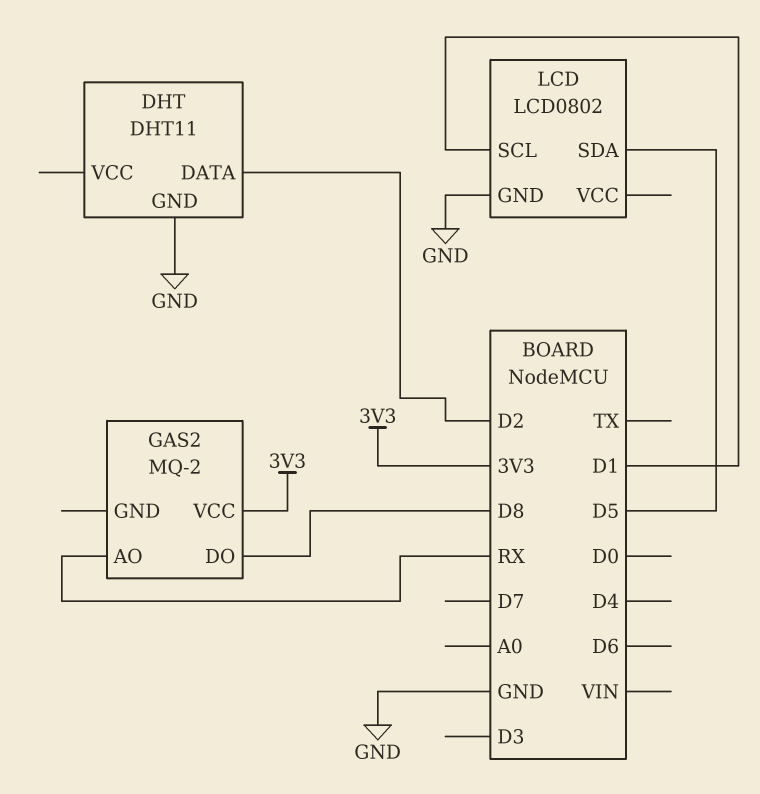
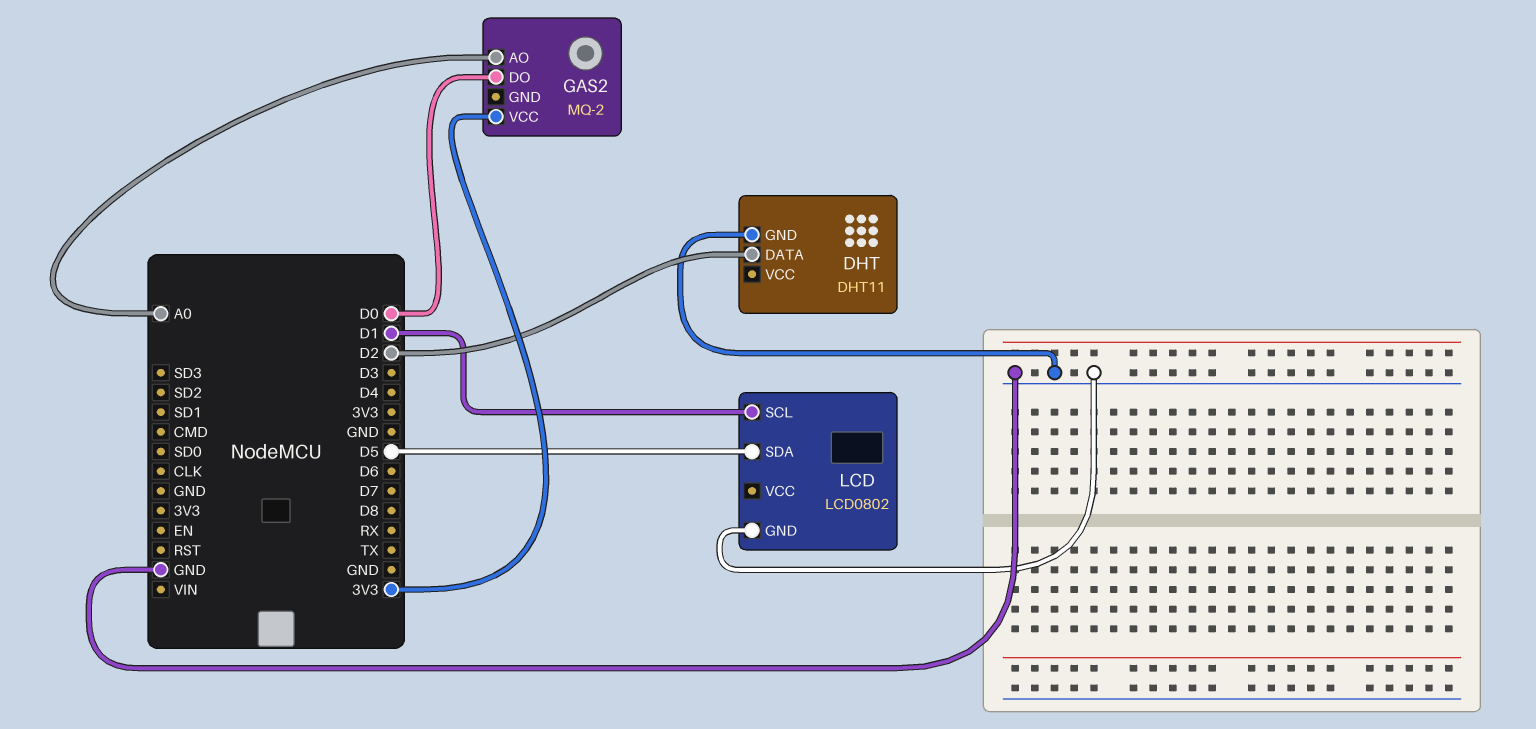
GAS2 pin AO: RX -> A0
GAS2 pin DO: D8 -> D0

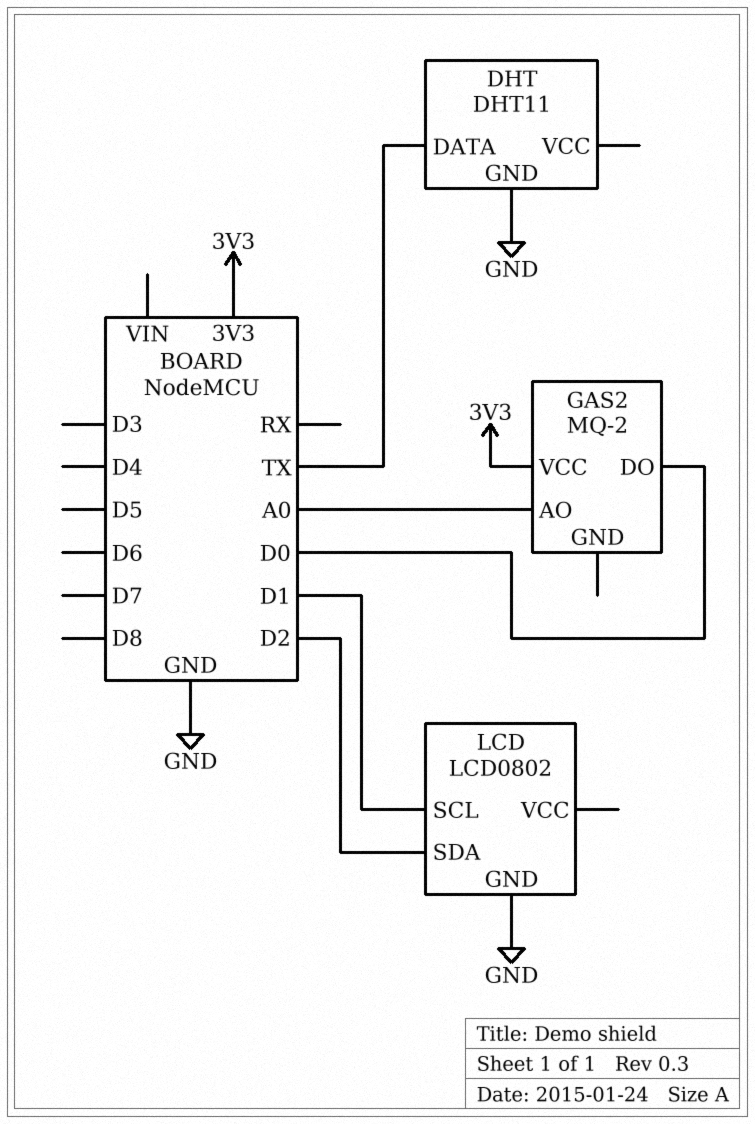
DHT pin DATA: D2 -> TX
LCD pin SDA: D5 -> D2

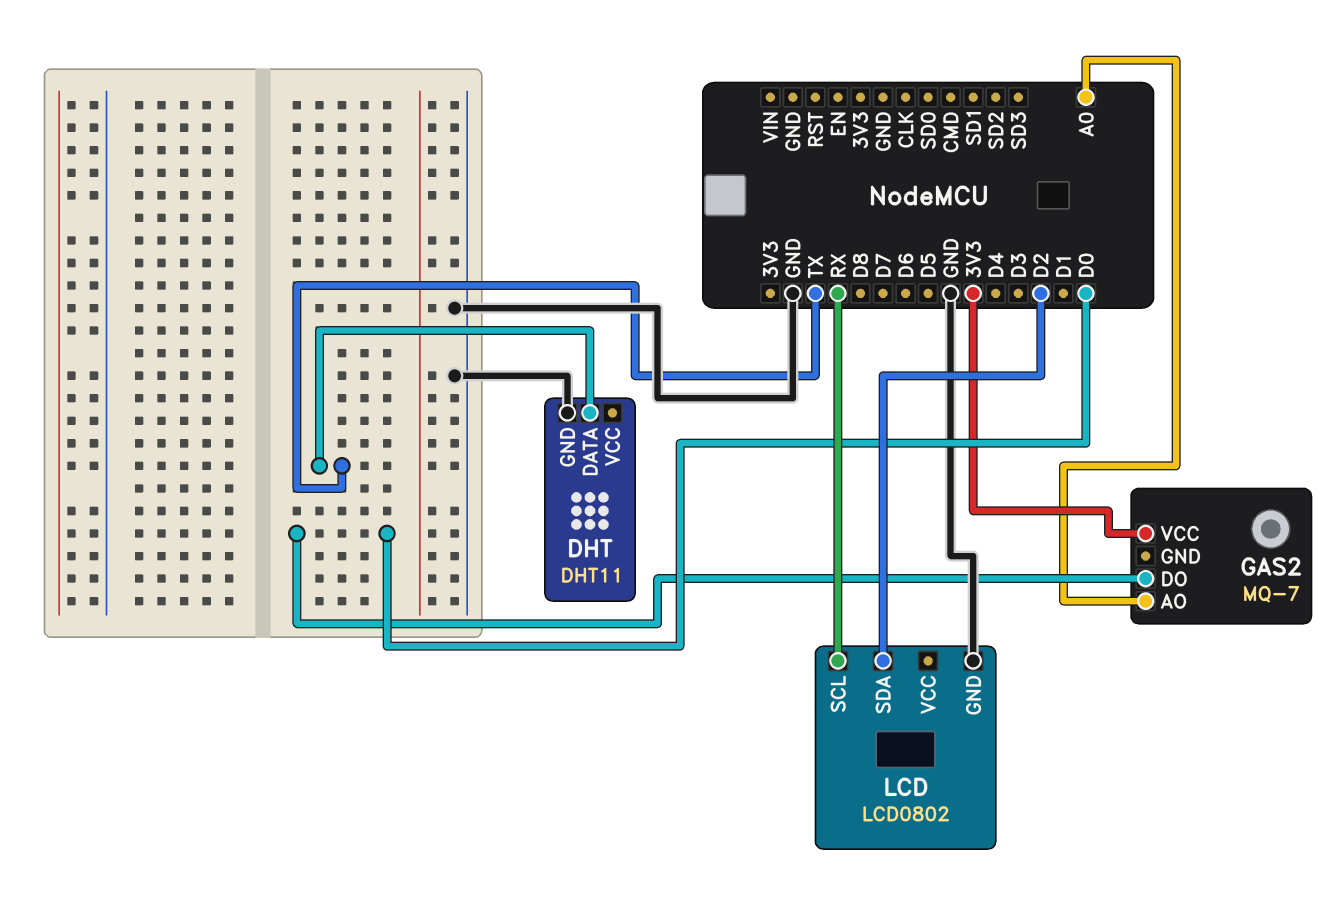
GAS2: MQ-2 -> MQ-7
LCD pin SCL: D1 -> RX

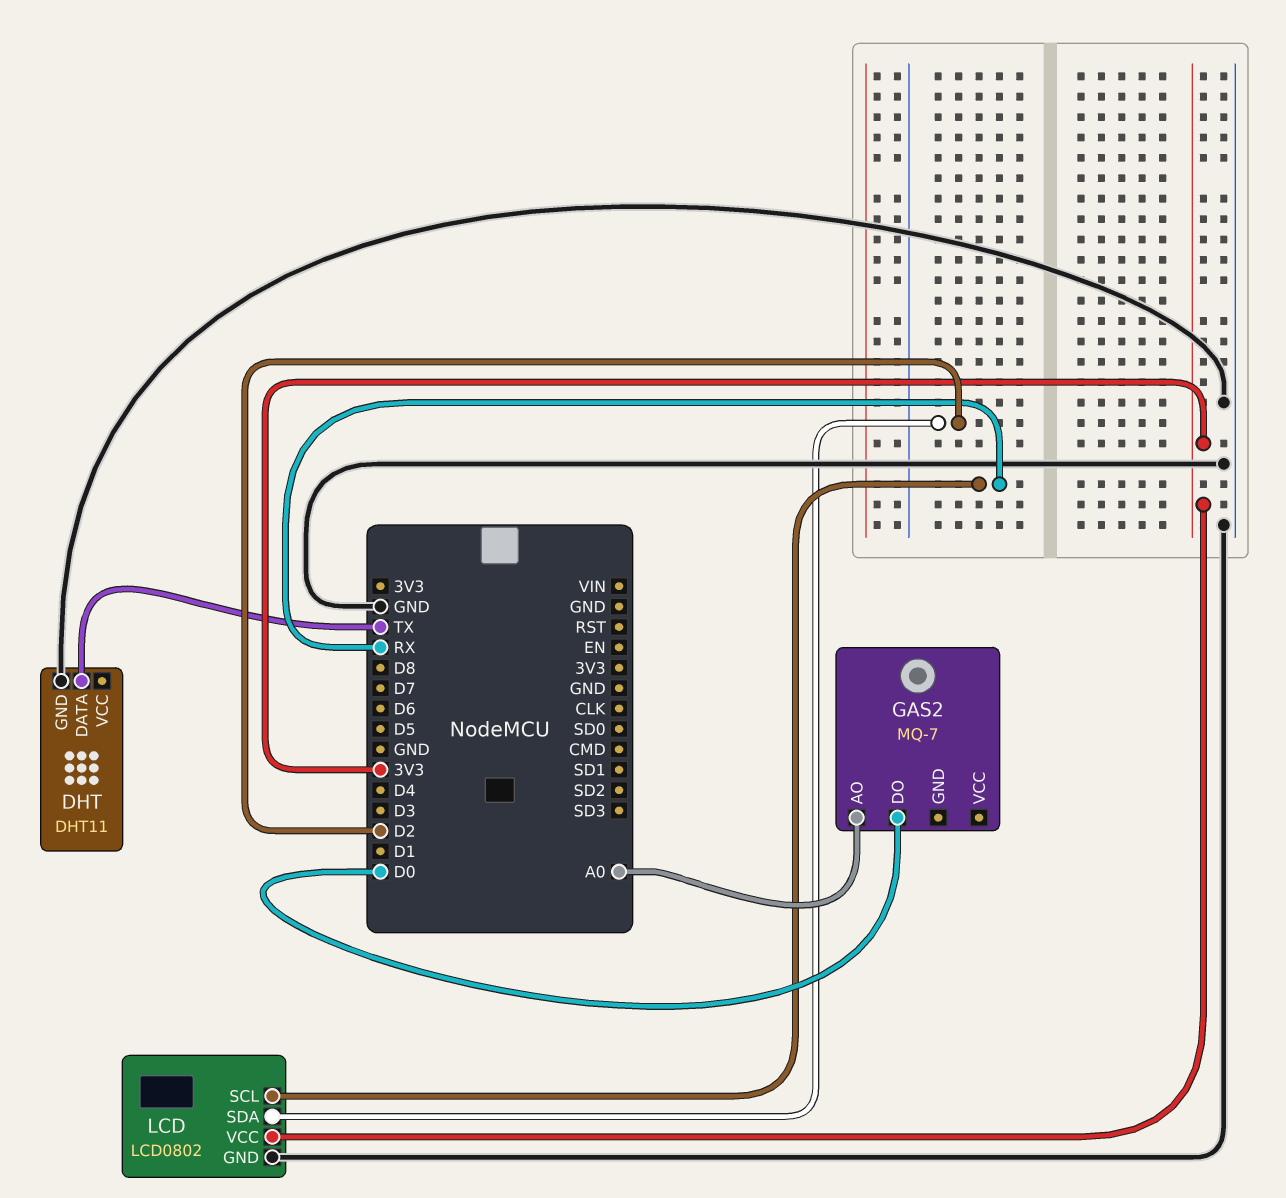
GAS2 pin VCC: 3V3 -> none
LCD pin VCC: none -> 3V3

